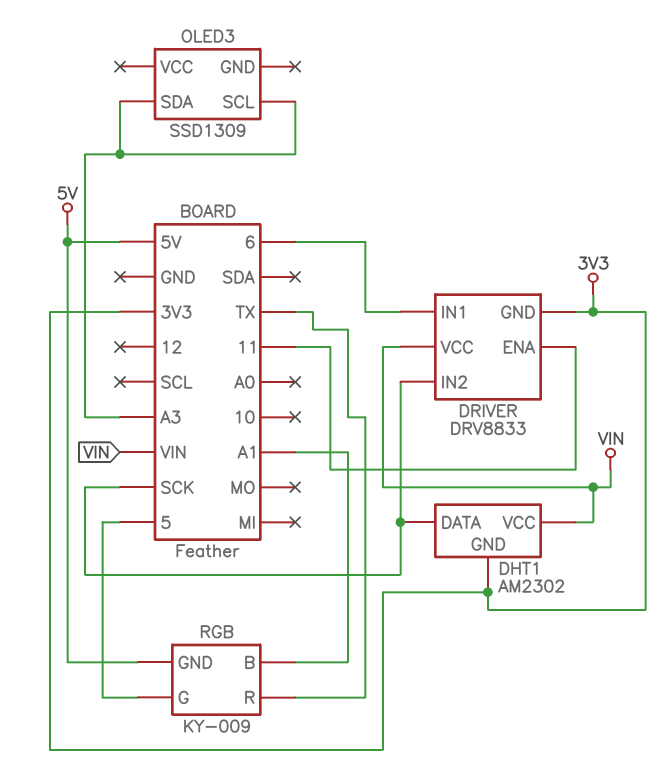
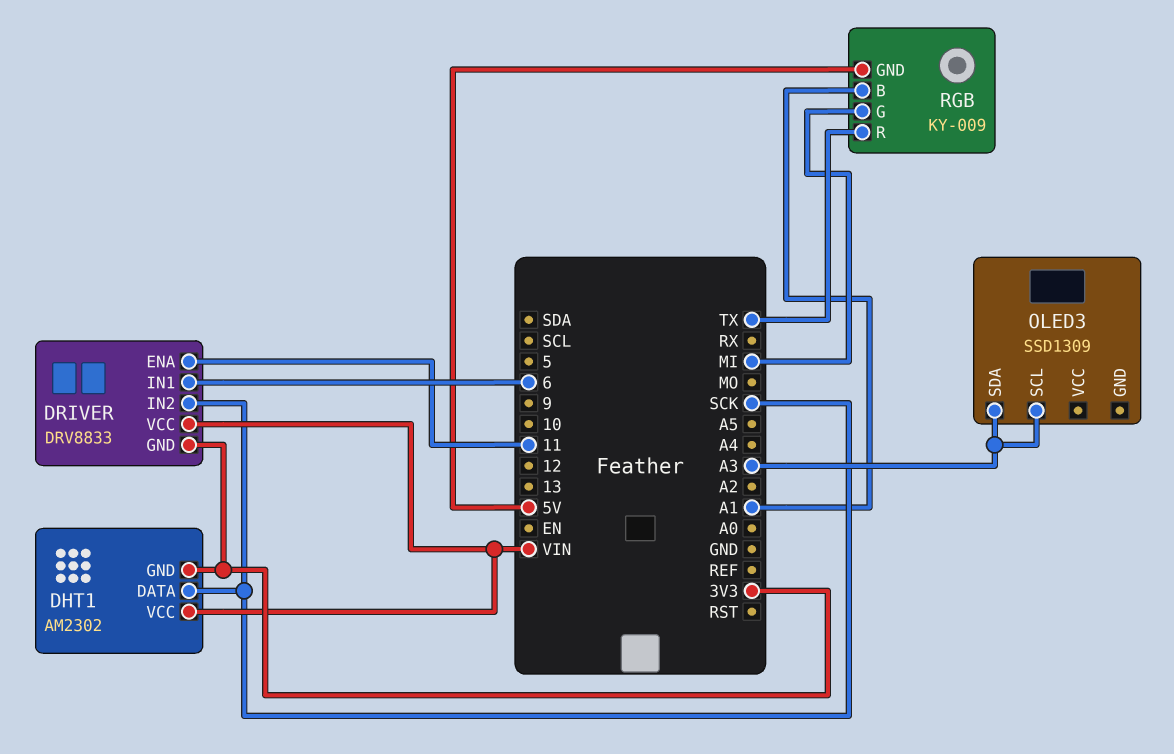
RGB pin G: 5 -> MI

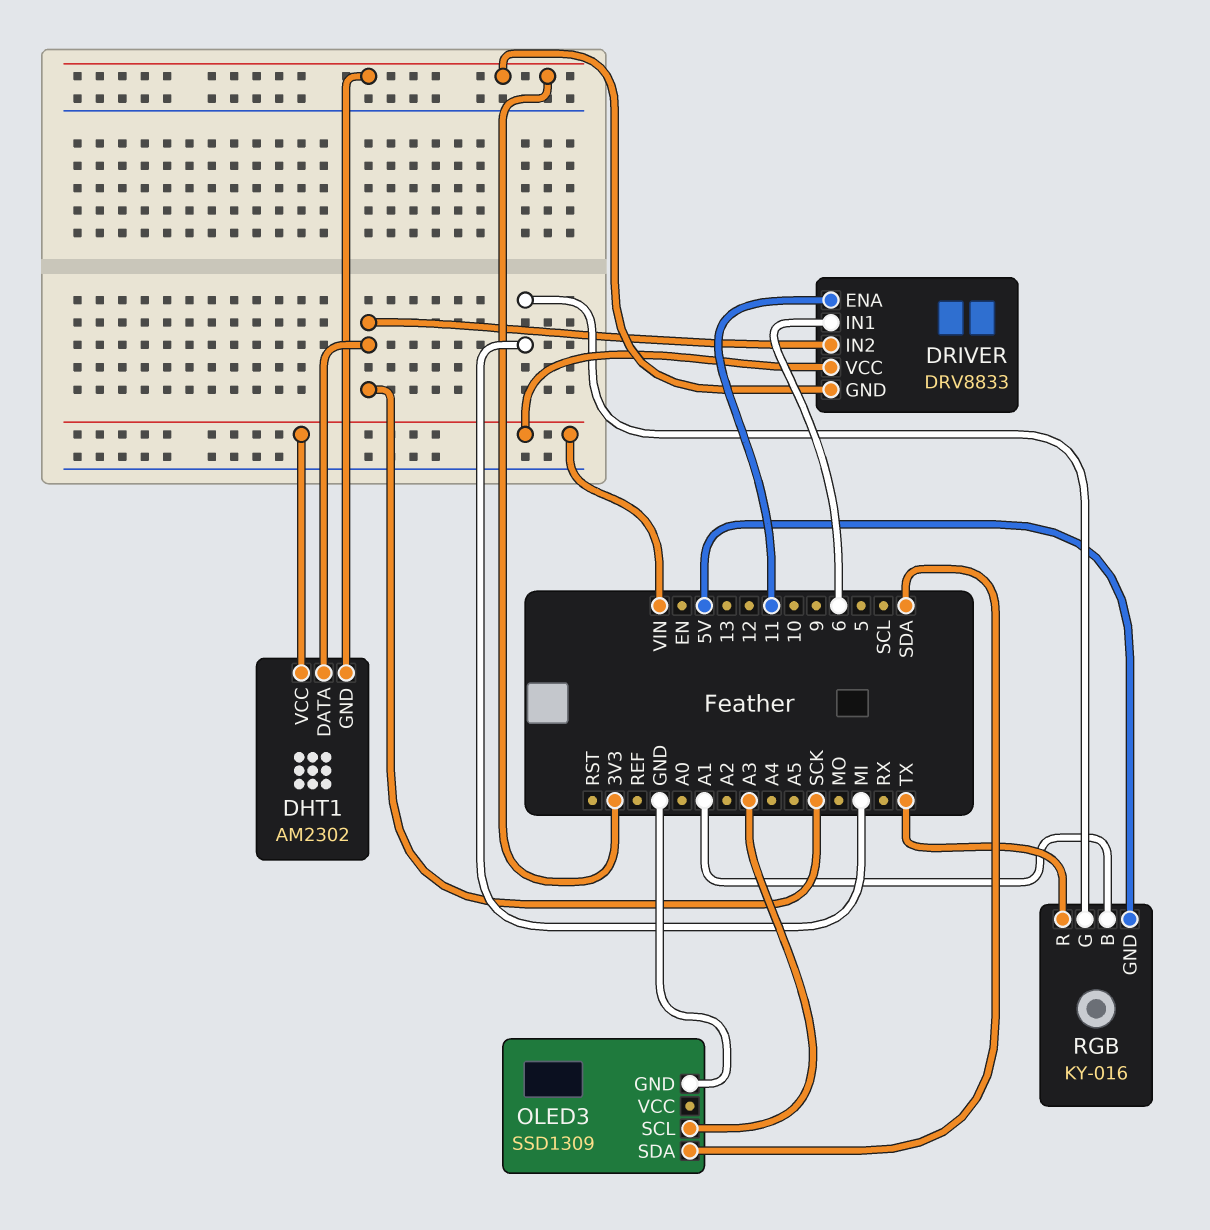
OLED3 pin GND: none -> GND
OLED3 pin SDA: A3 -> SDA
RGB: KY-009 -> KY-016

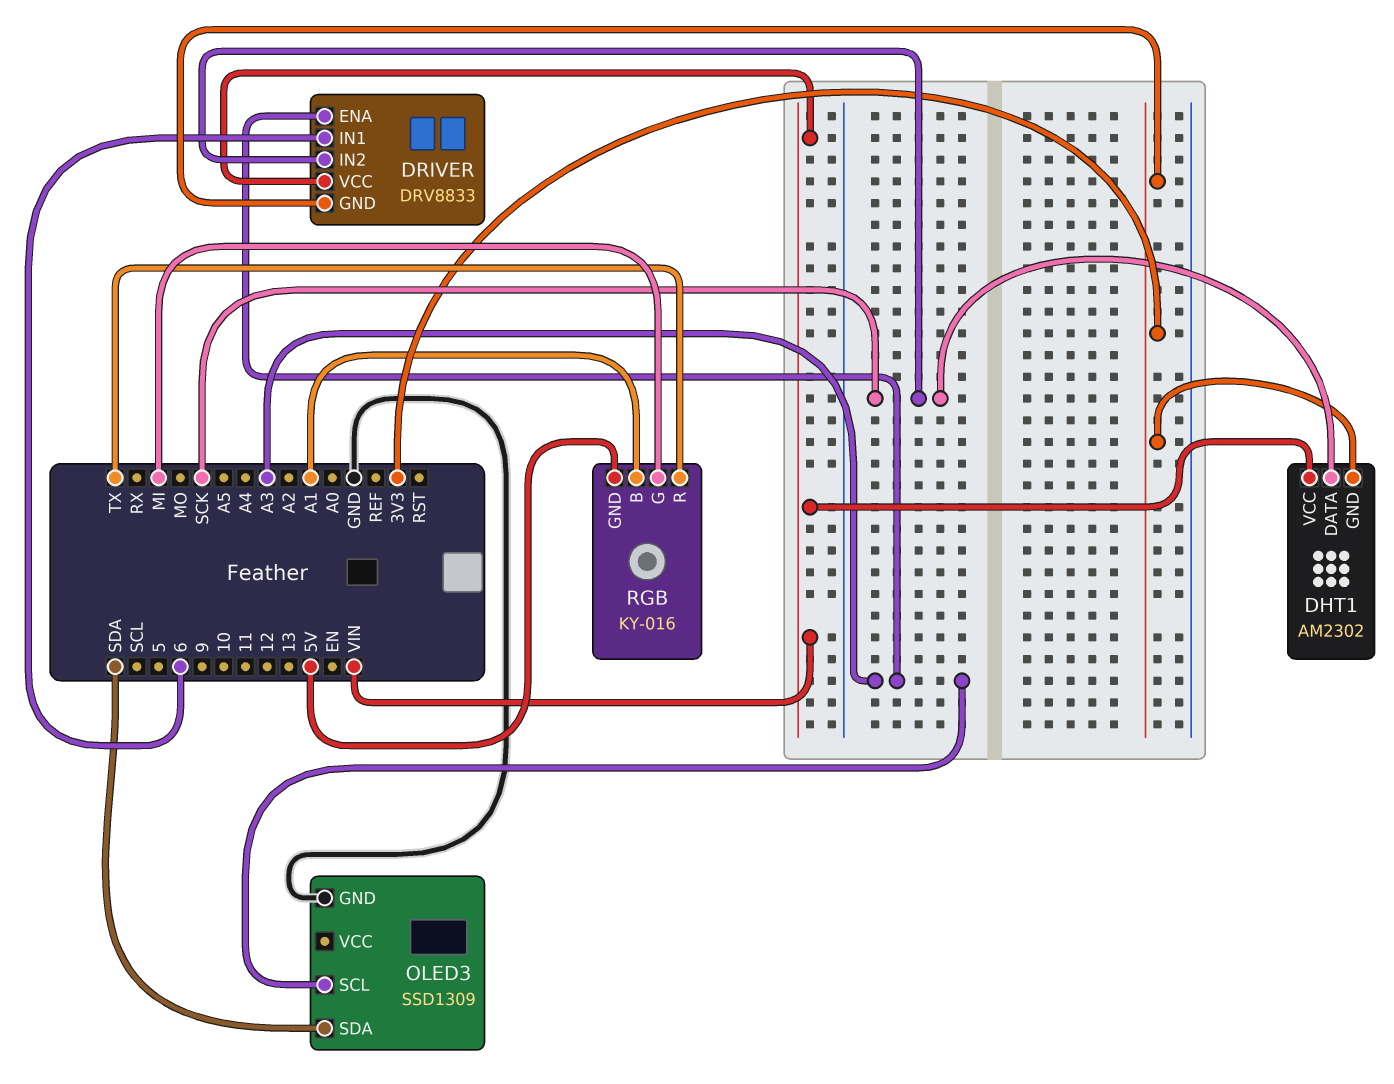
DRIVER pin ENA: 11 -> A3

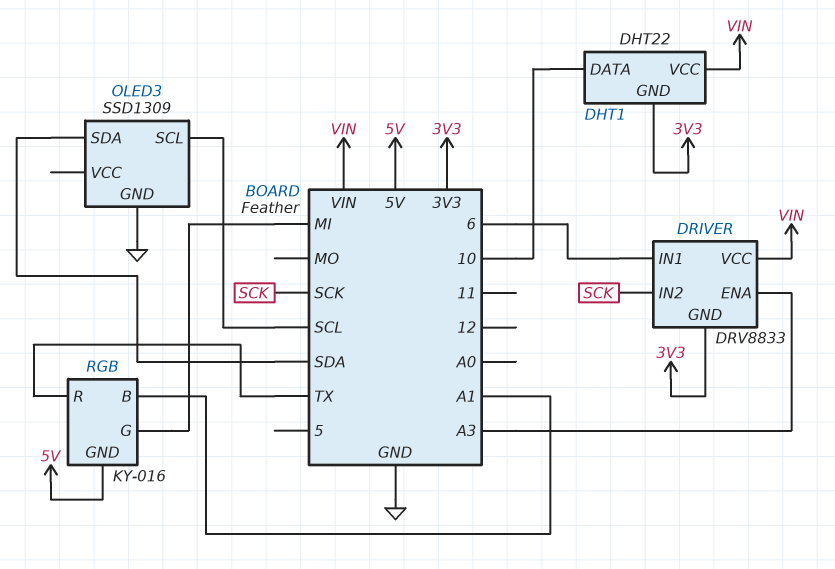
DHT1: AM2302 -> DHT22
DHT1 pin DATA: SCK -> 10
OLED3 pin SCL: A3 -> SCL

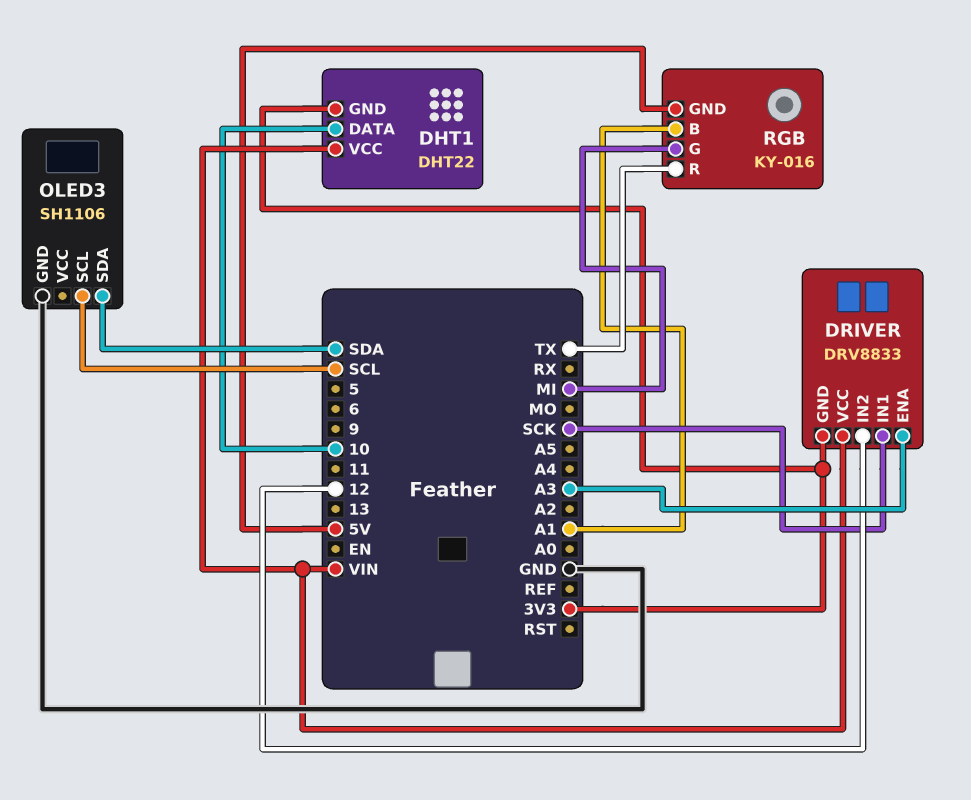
DRIVER pin IN1: 6 -> SCK
DRIVER pin IN2: SCK -> 12
OLED3: SSD1309 -> SH1106

